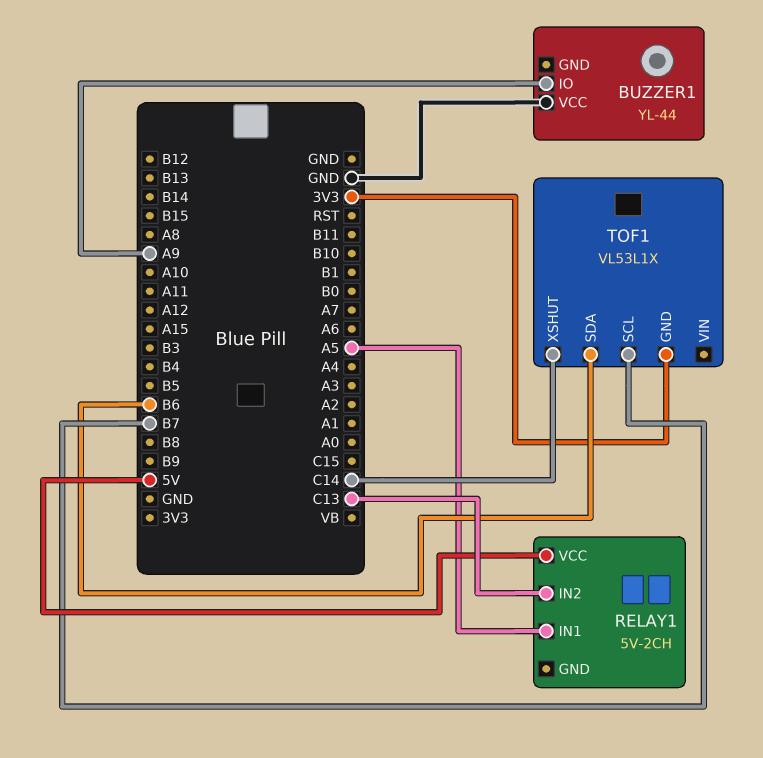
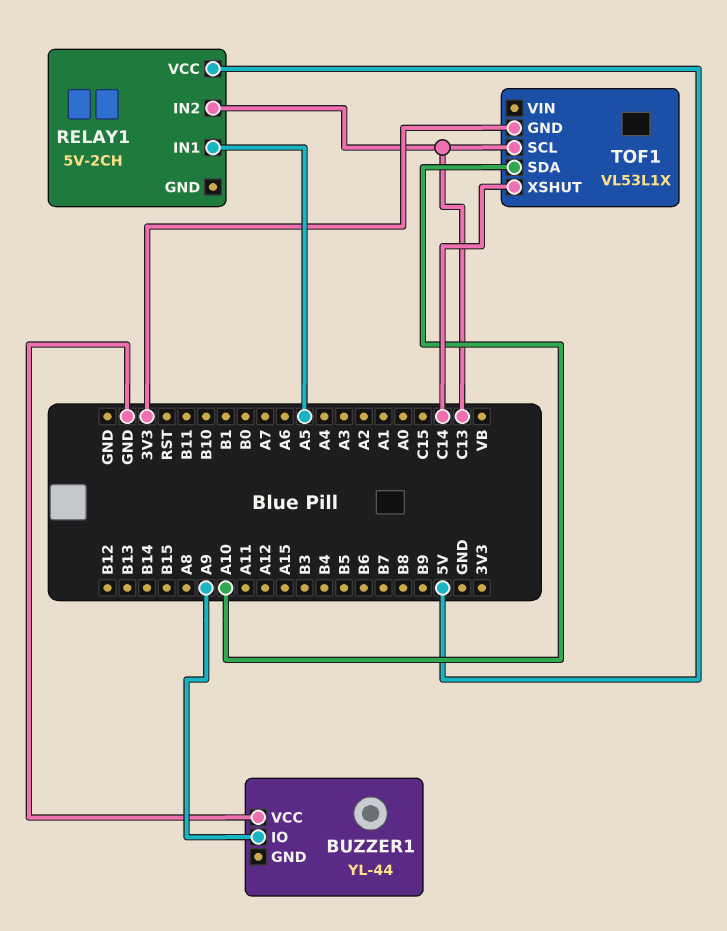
TOF1 pin SCL: B7 -> C13
TOF1 pin SDA: B6 -> A10

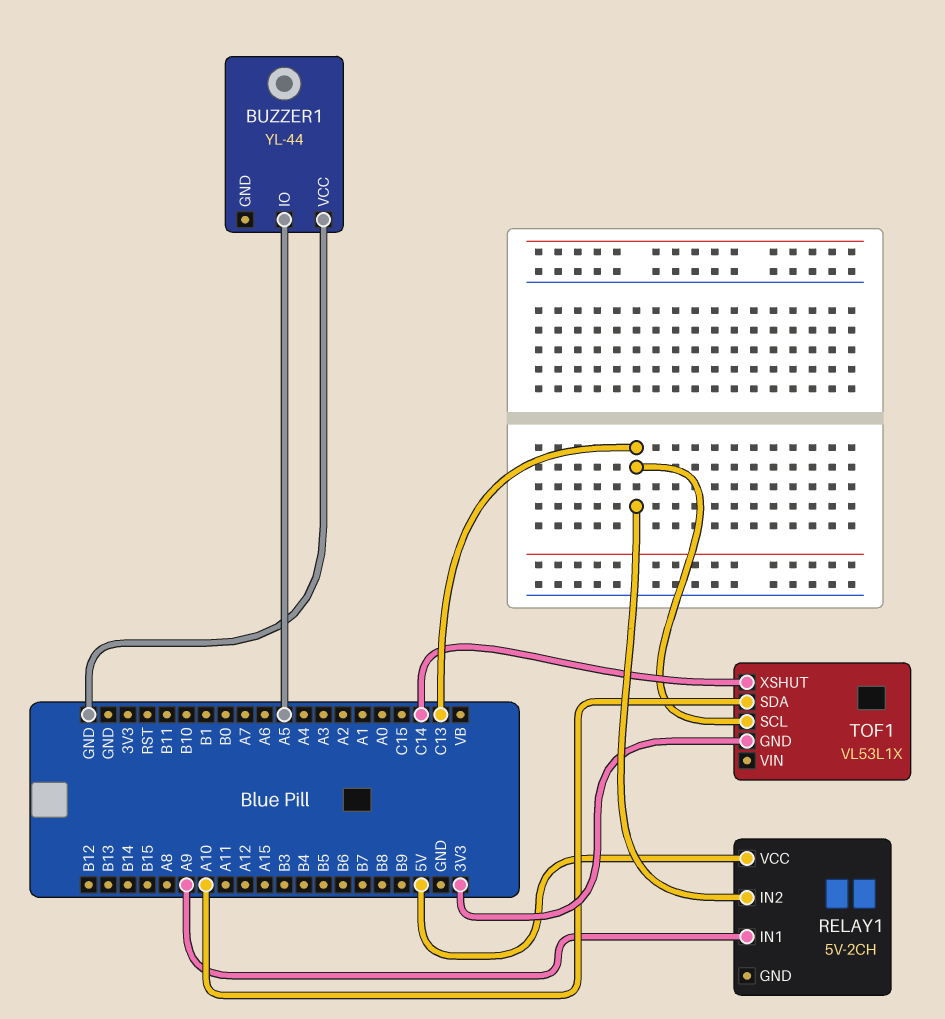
BUZZER1 pin IO: A9 -> A5
RELAY1 pin IN1: A5 -> A9

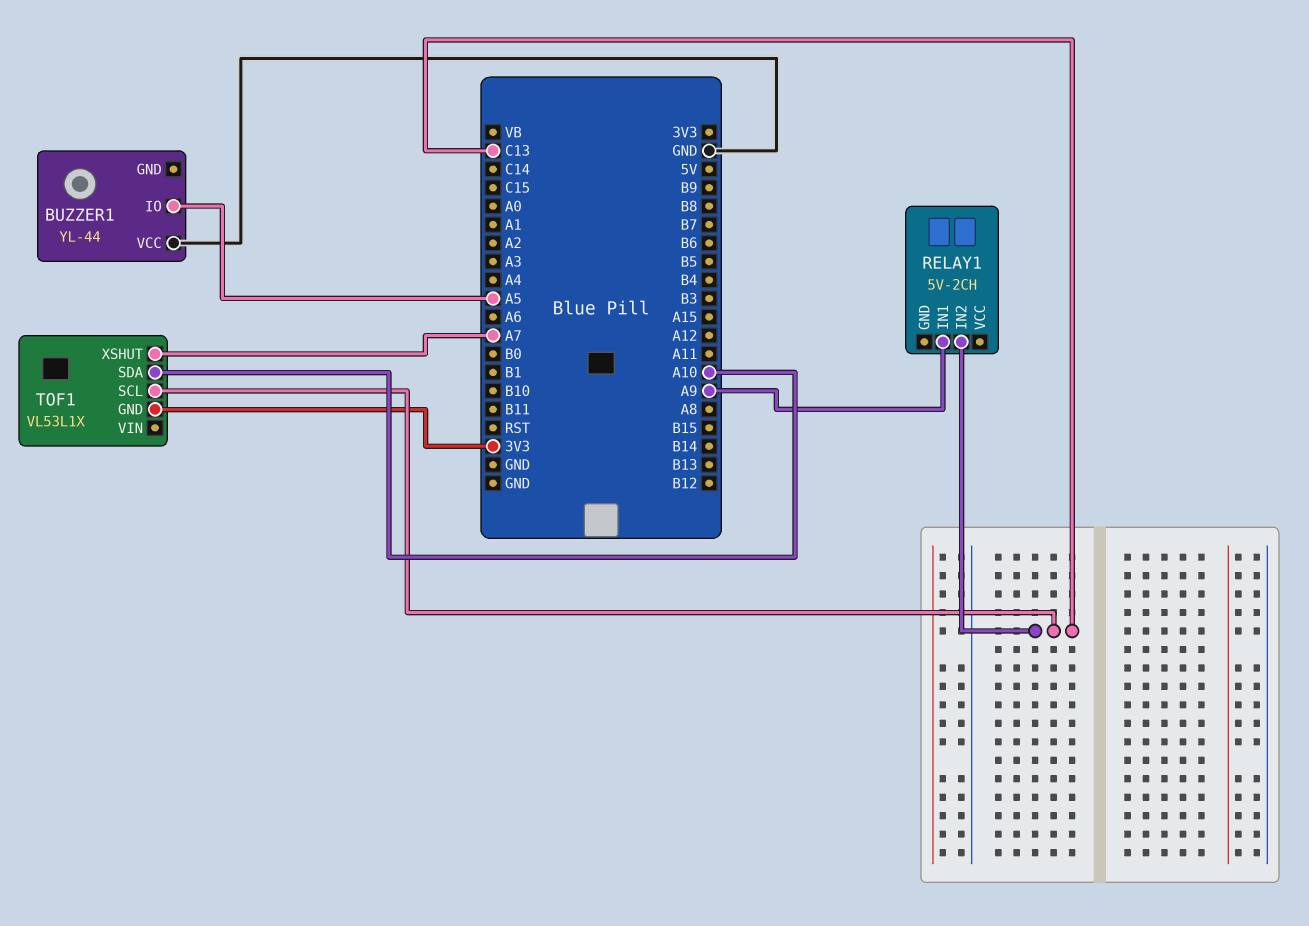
RELAY1 pin VCC: 5V -> none
TOF1 pin XSHUT: C14 -> A7

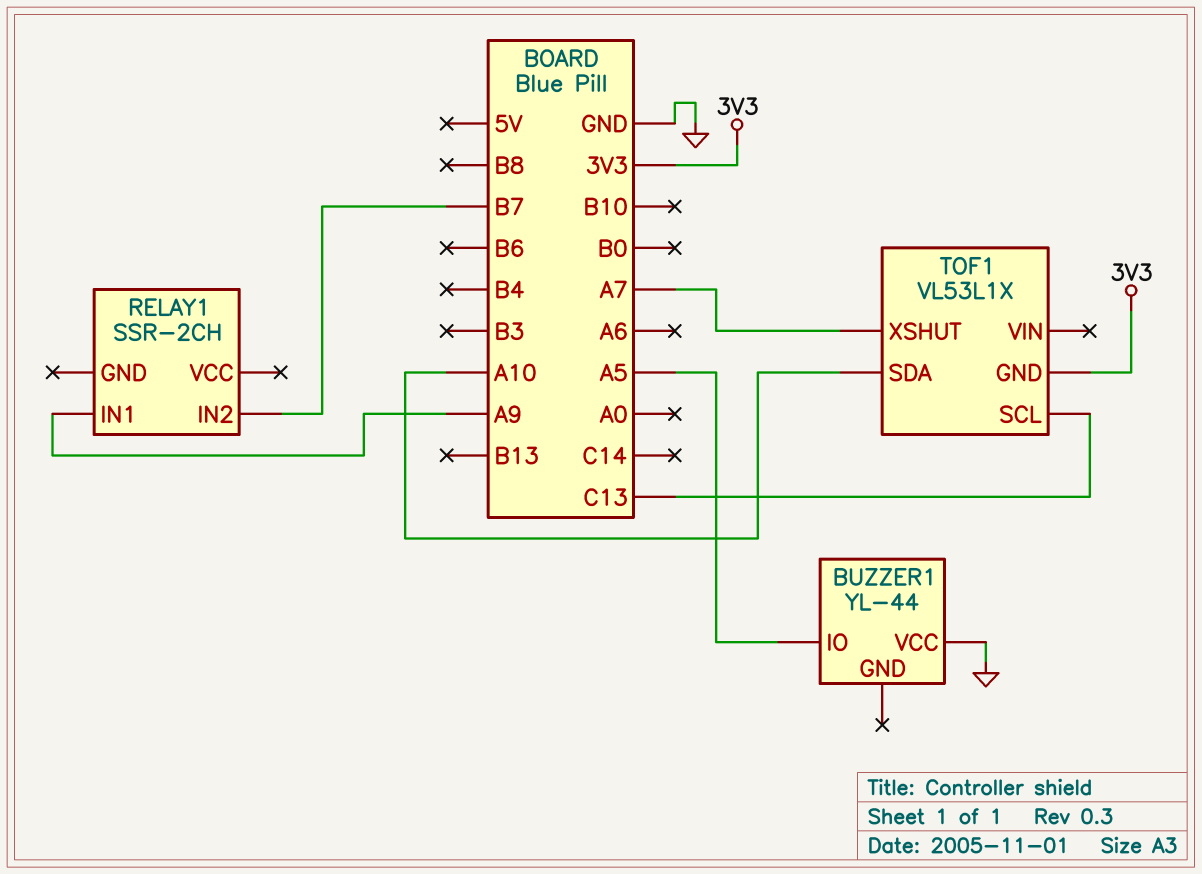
RELAY1: 5V-2CH -> SSR-2CH
RELAY1 pin IN2: C13 -> B7

